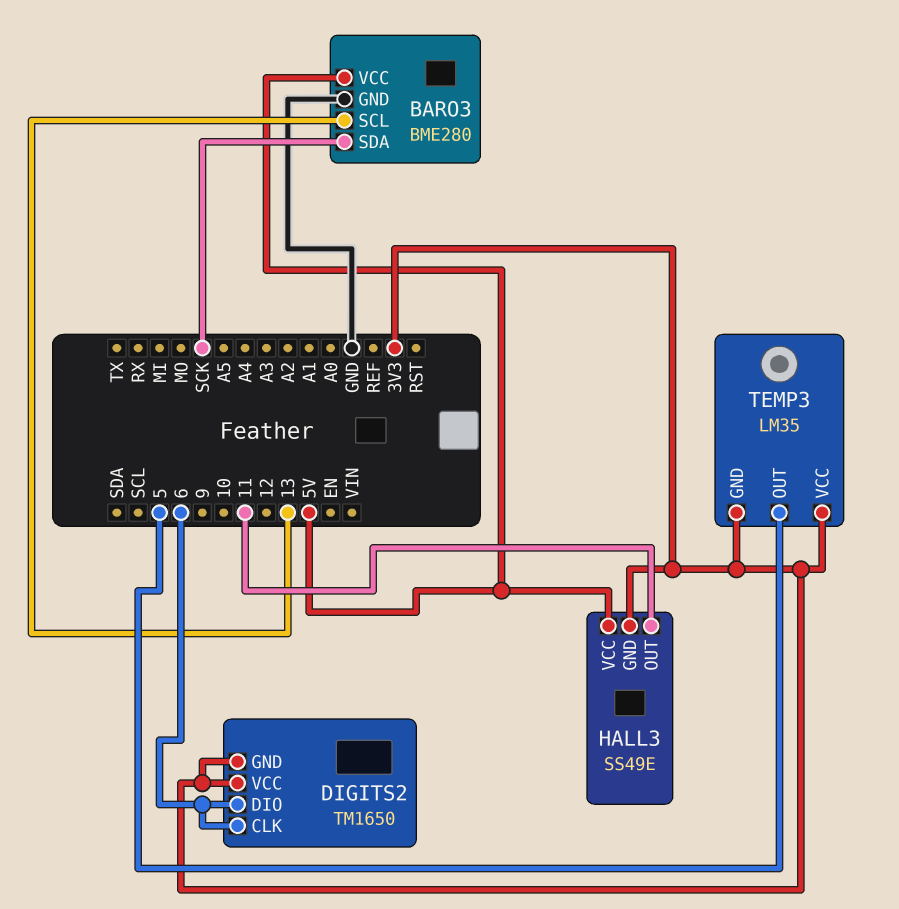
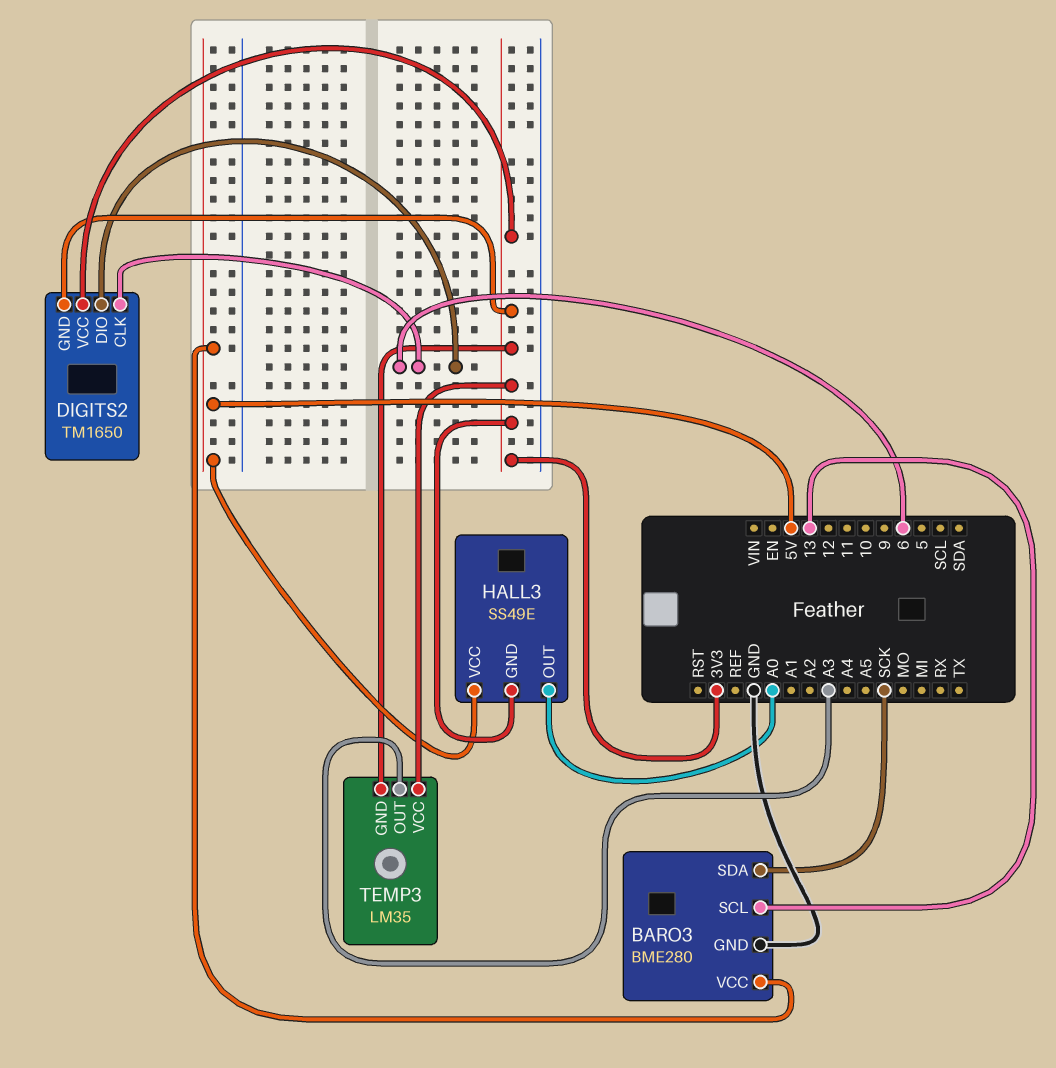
HALL3 pin OUT: 11 -> A0
TEMP3 pin OUT: 5 -> A3

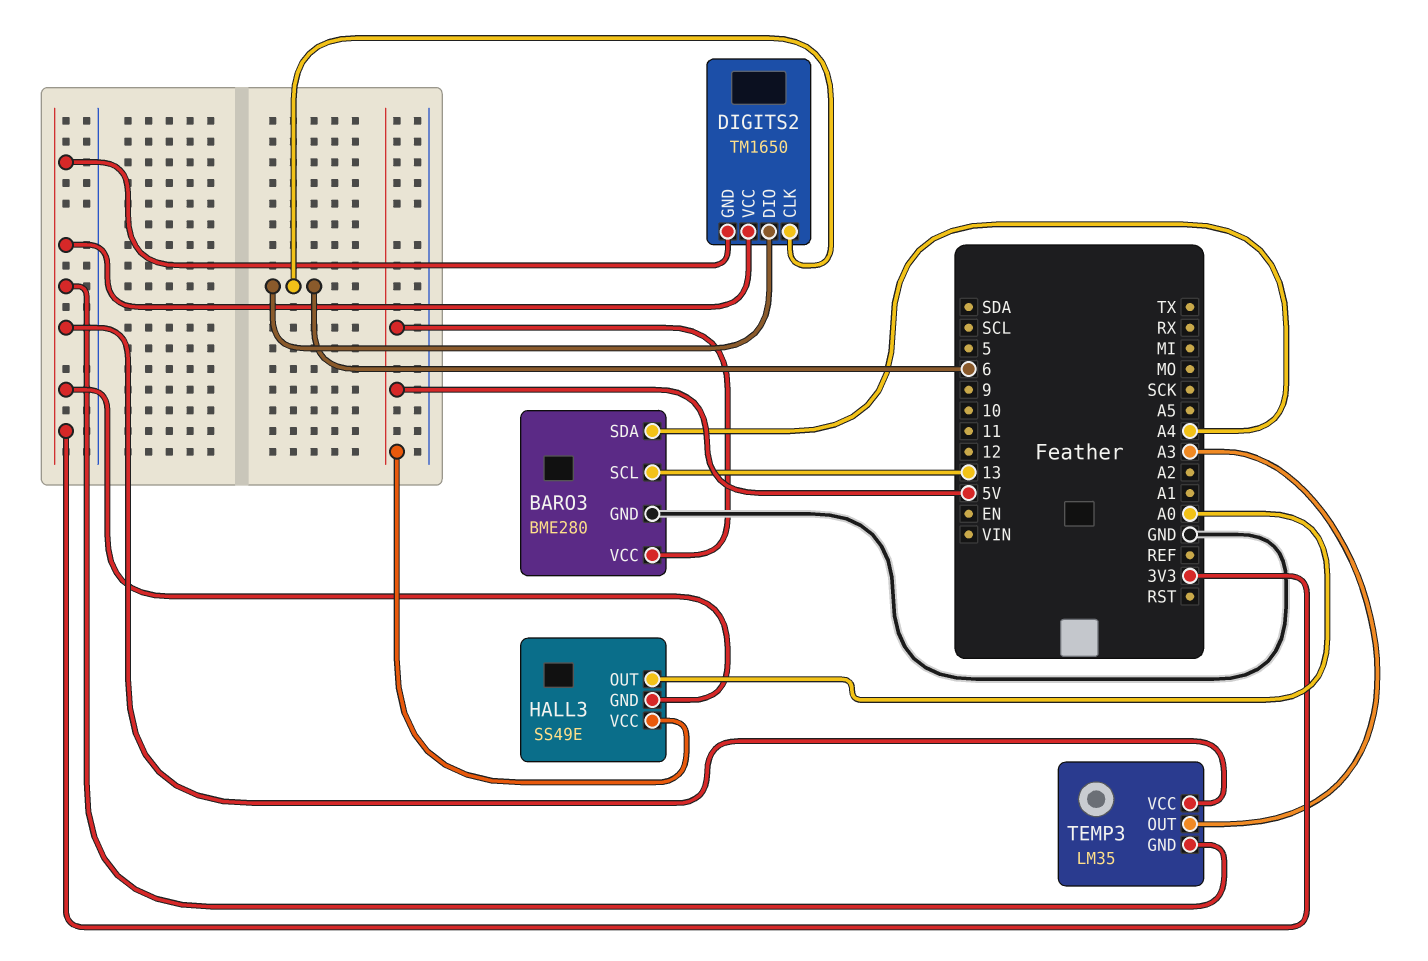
BARO3 pin SDA: SCK -> A4

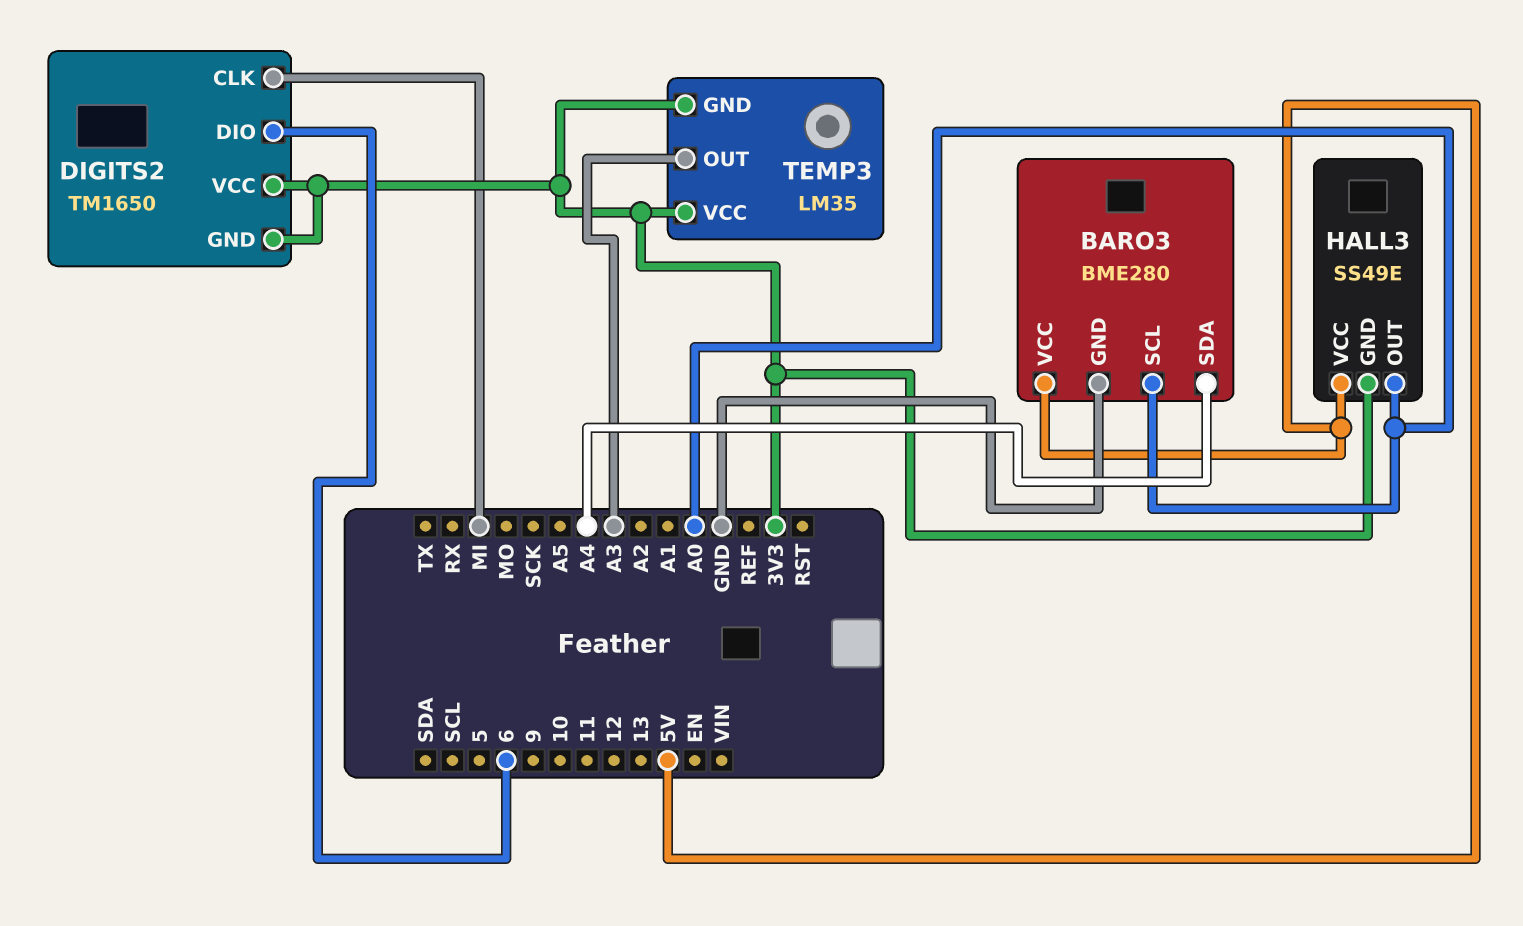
BARO3 pin SCL: 13 -> A0
DIGITS2 pin CLK: 6 -> MI

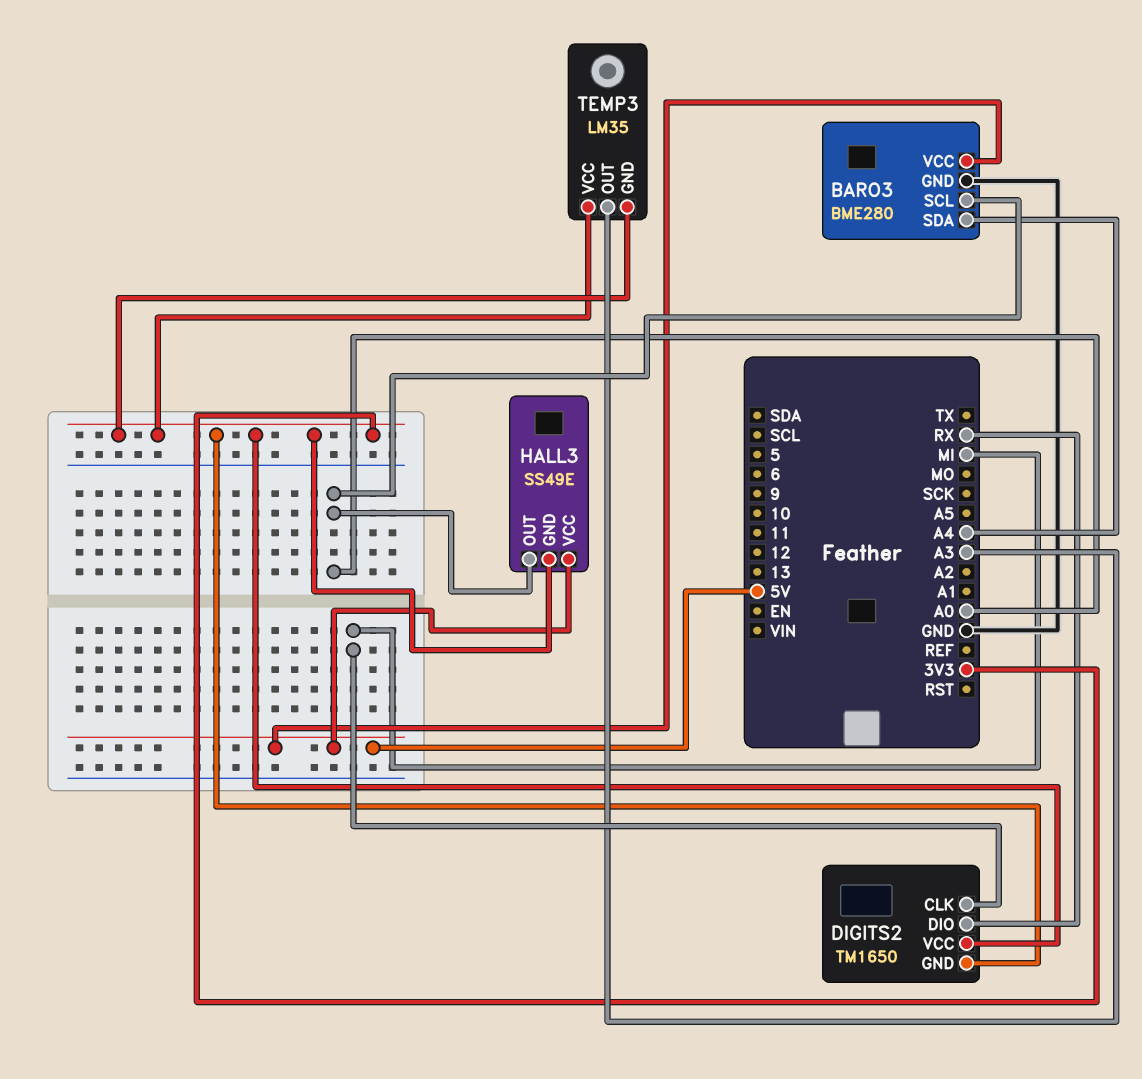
DIGITS2 pin DIO: 6 -> RX

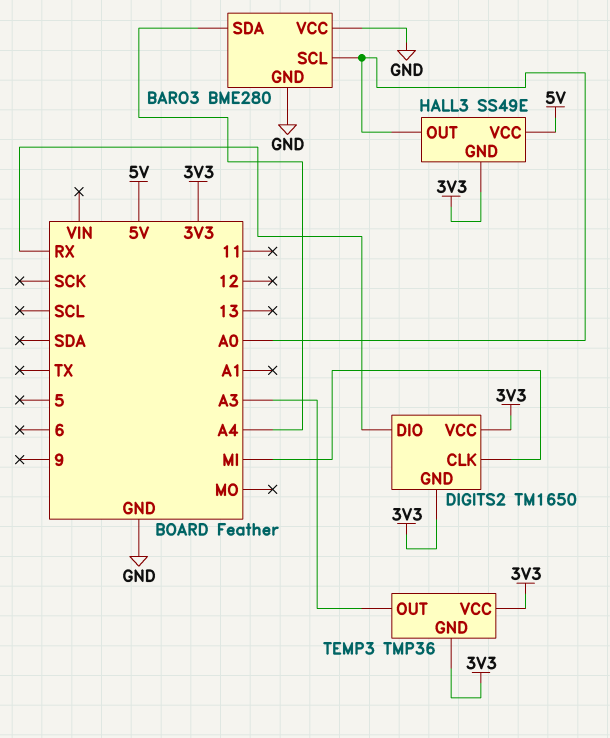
BARO3 pin VCC: 5V -> GND
TEMP3: LM35 -> TMP36

